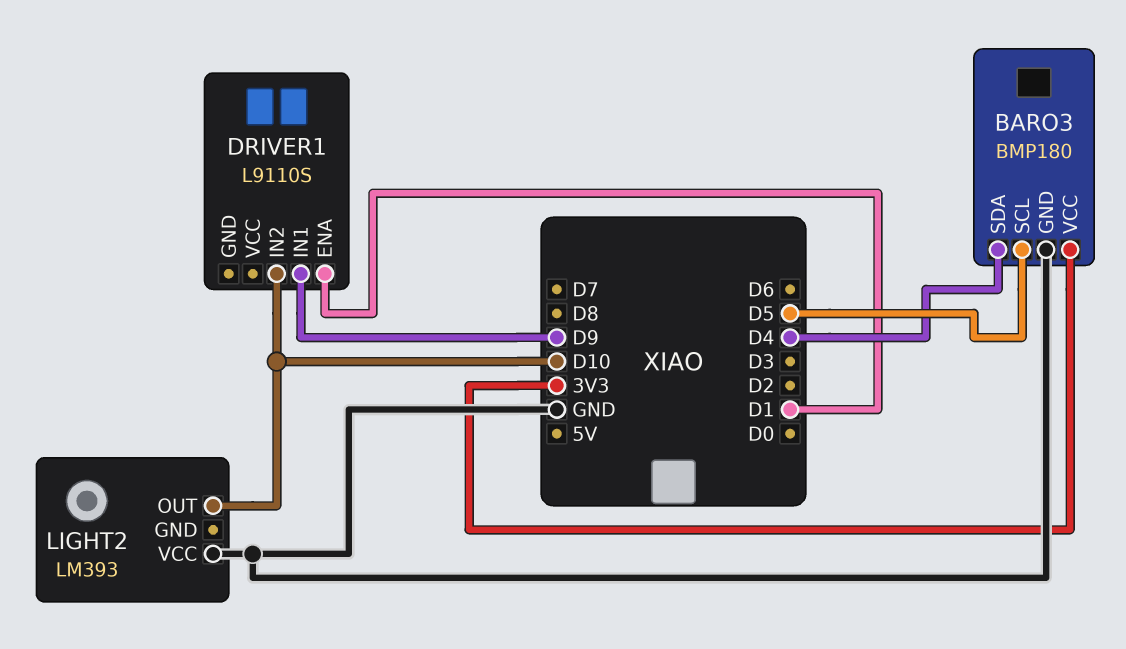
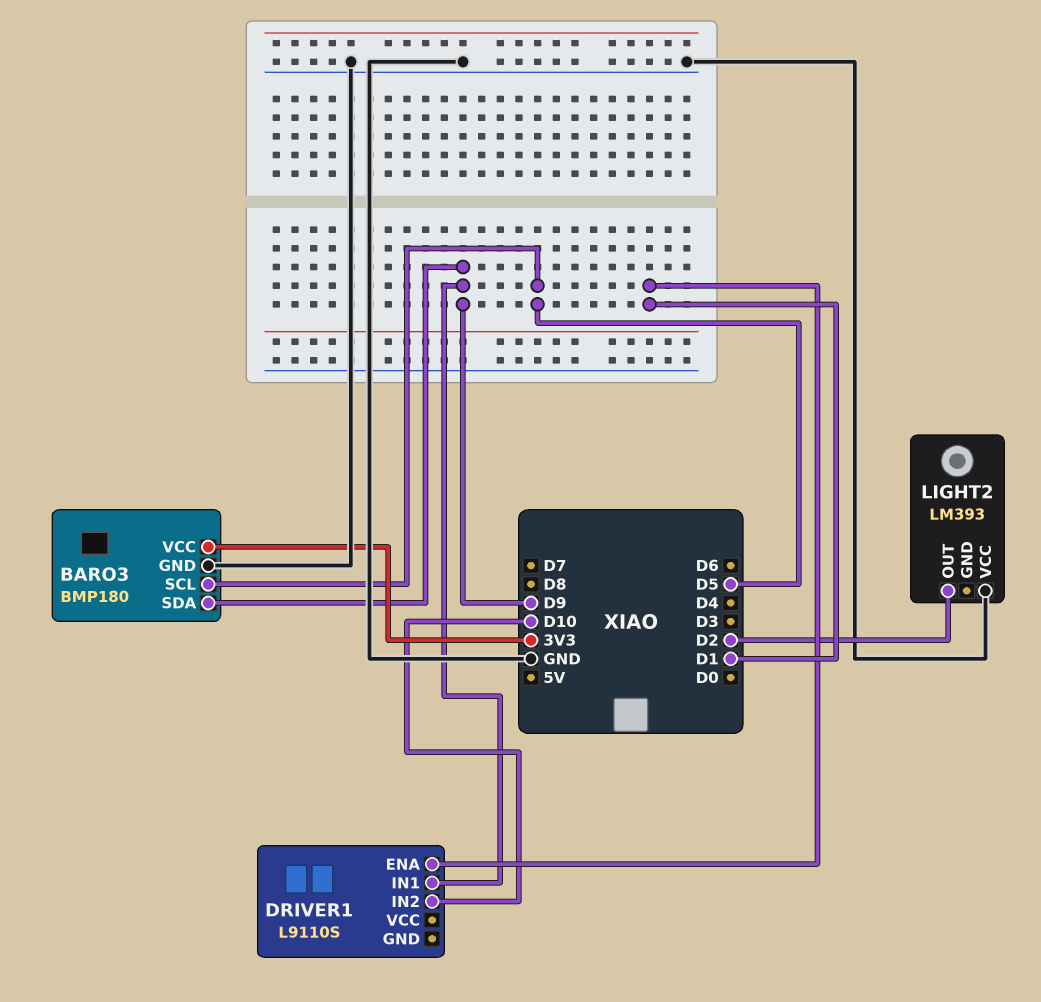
BARO3 pin SDA: D4 -> D9
LIGHT2 pin OUT: D10 -> D2

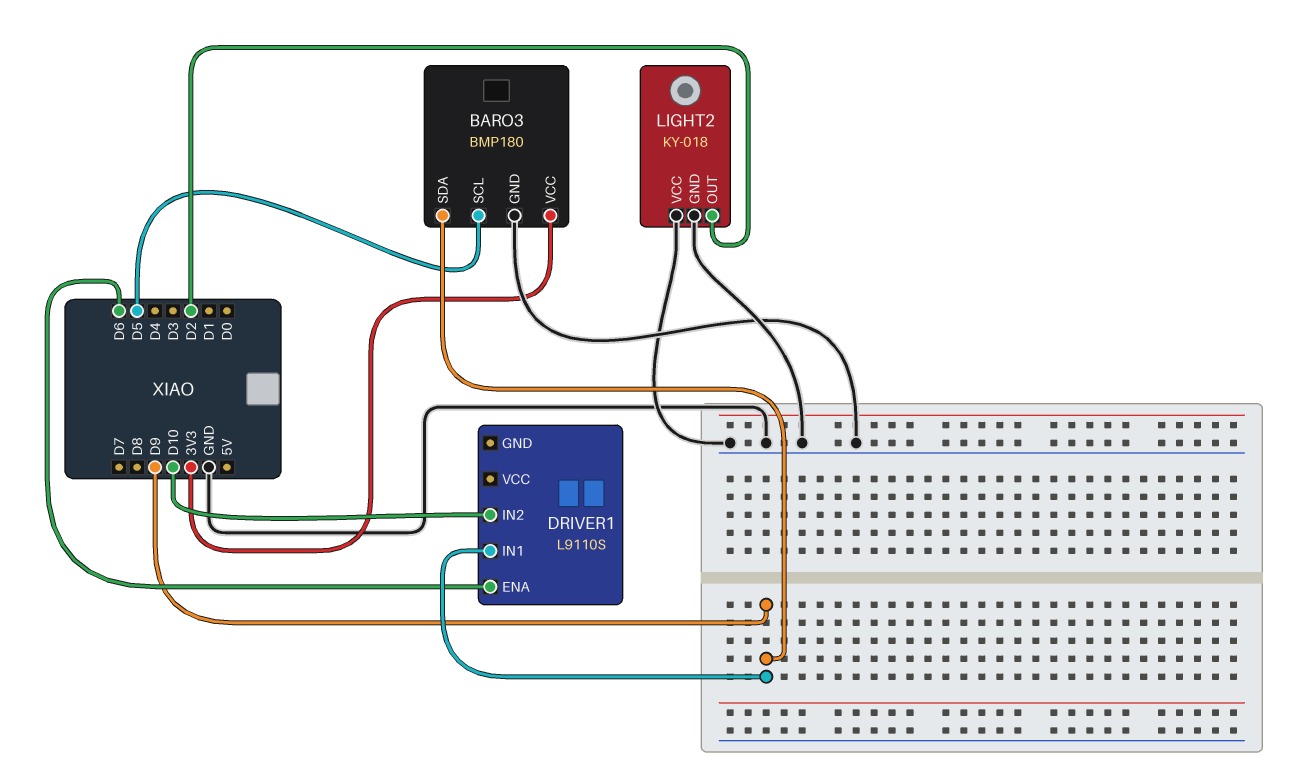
DRIVER1 pin ENA: D1 -> D6
LIGHT2: LM393 -> KY-018
LIGHT2 pin GND: none -> GND

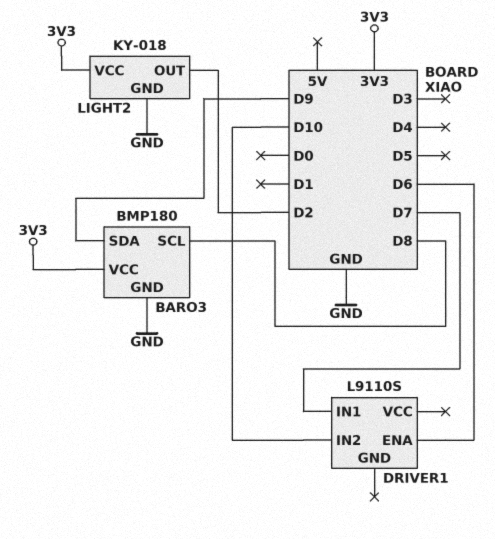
BARO3 pin SCL: D5 -> D8
DRIVER1 pin IN1: D9 -> D7
LIGHT2 pin VCC: GND -> 3V3

